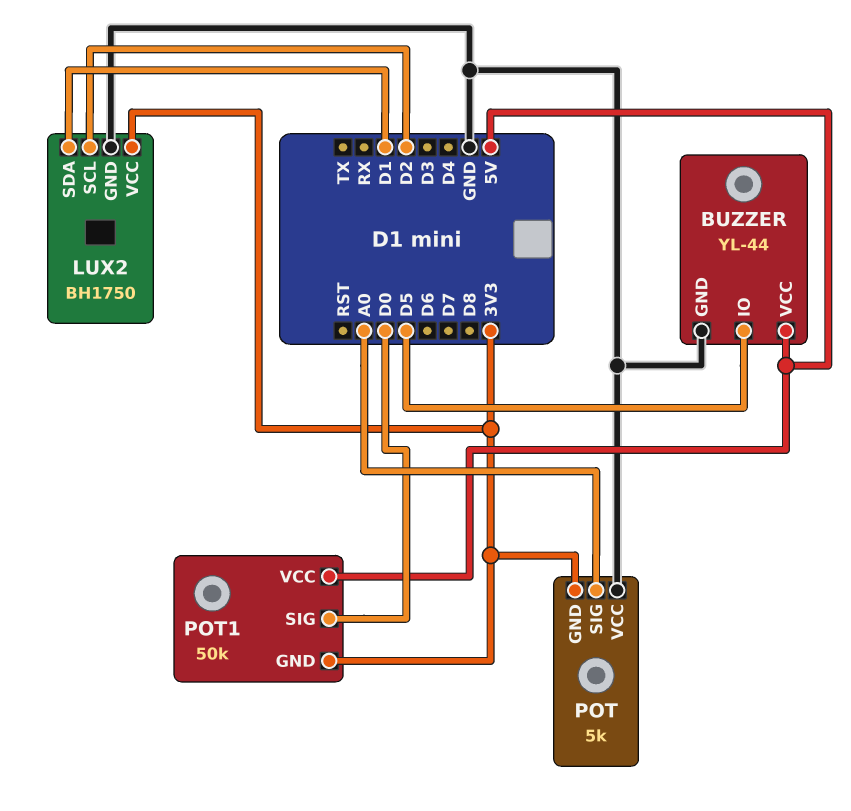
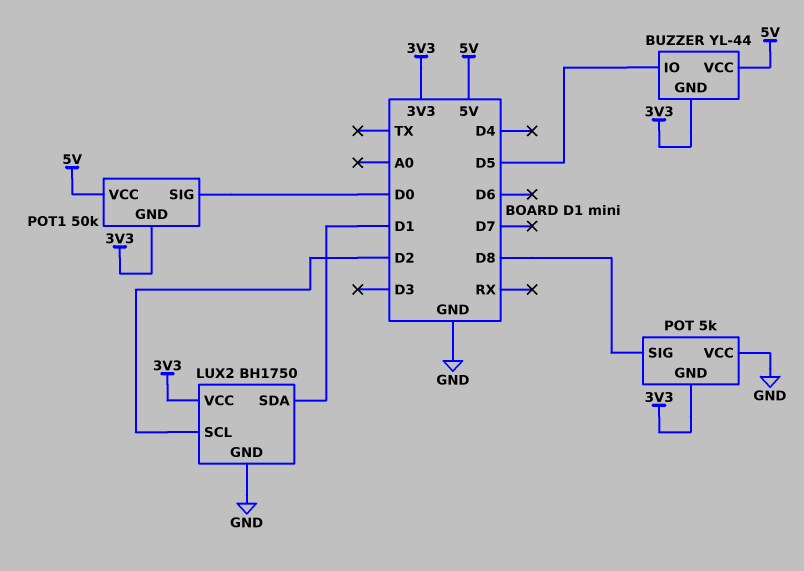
BUZZER pin GND: GND -> 3V3
POT pin SIG: A0 -> D8

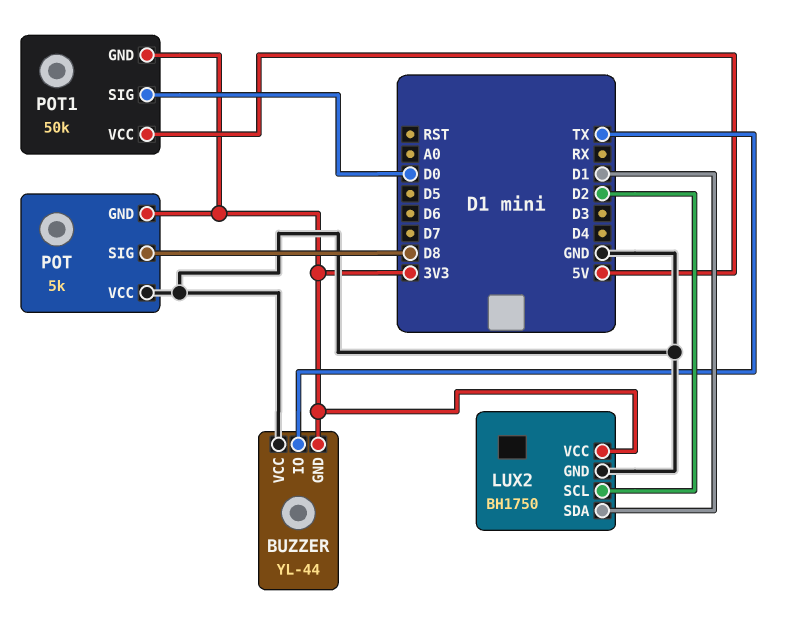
BUZZER pin IO: D5 -> TX
BUZZER pin VCC: 5V -> GND

